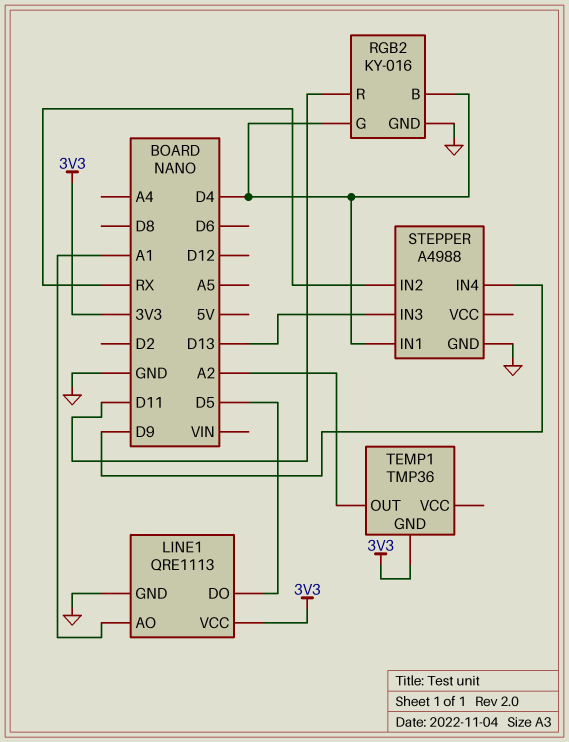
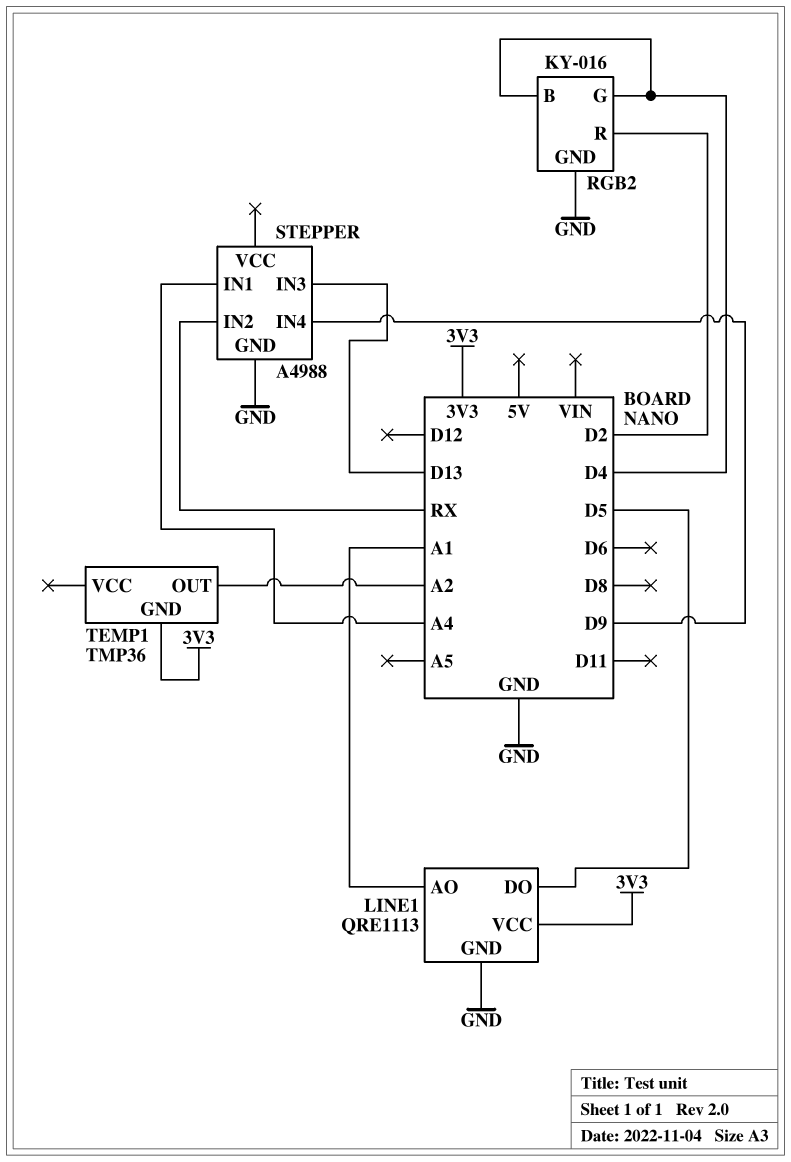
RGB2 pin R: D11 -> D2
STEPPER pin IN1: D4 -> A4

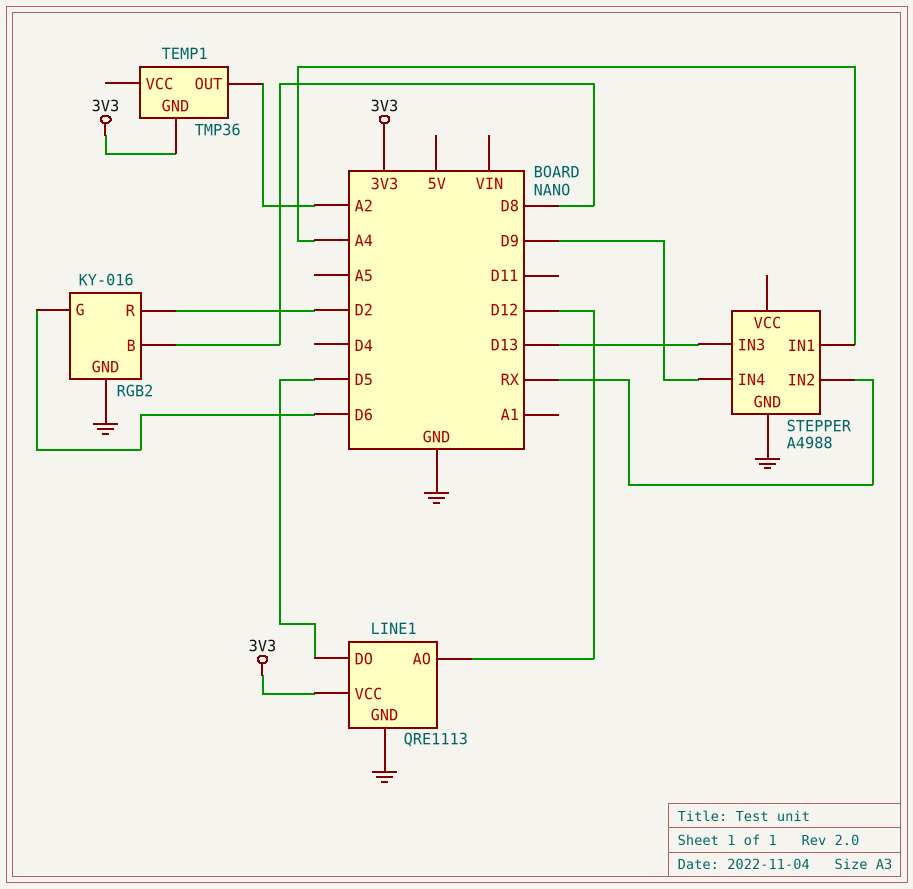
LINE1 pin AO: A1 -> D12
RGB2 pin B: D4 -> D8
RGB2 pin G: D4 -> D6

